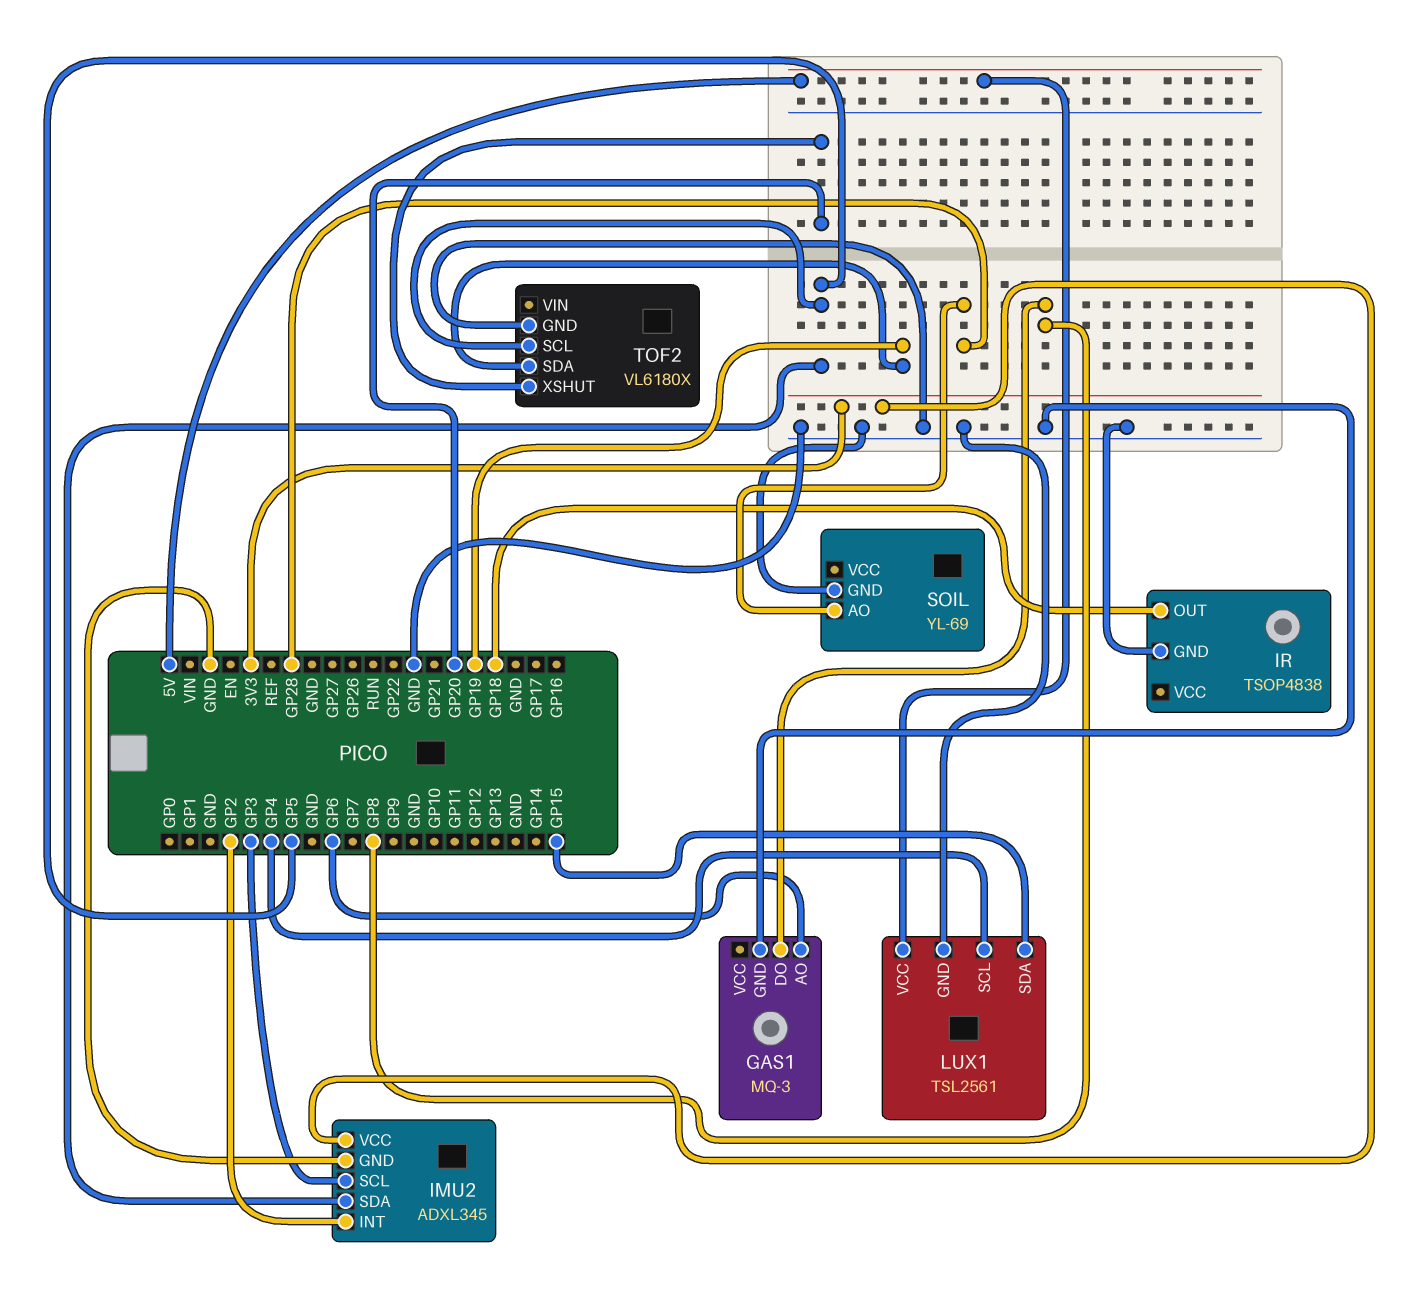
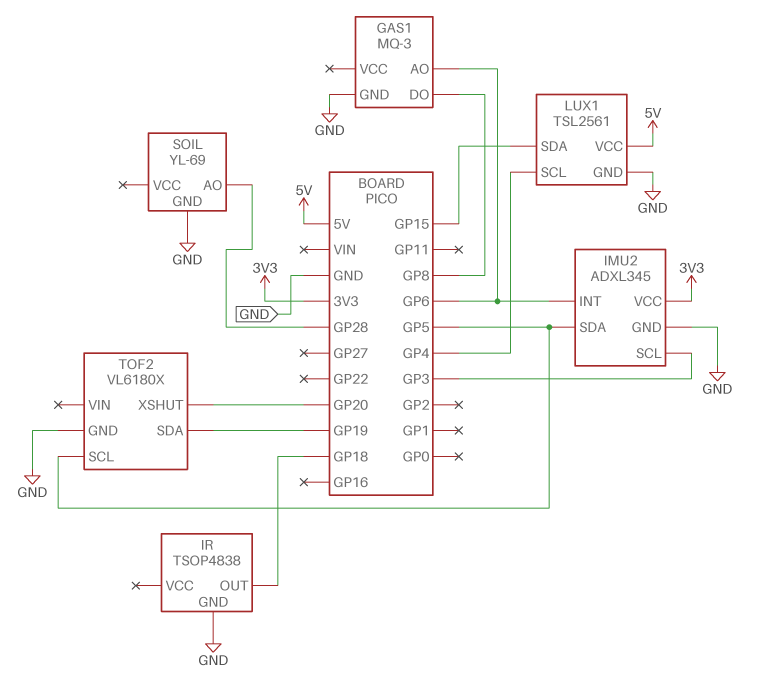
IMU2 pin INT: GP2 -> GP6

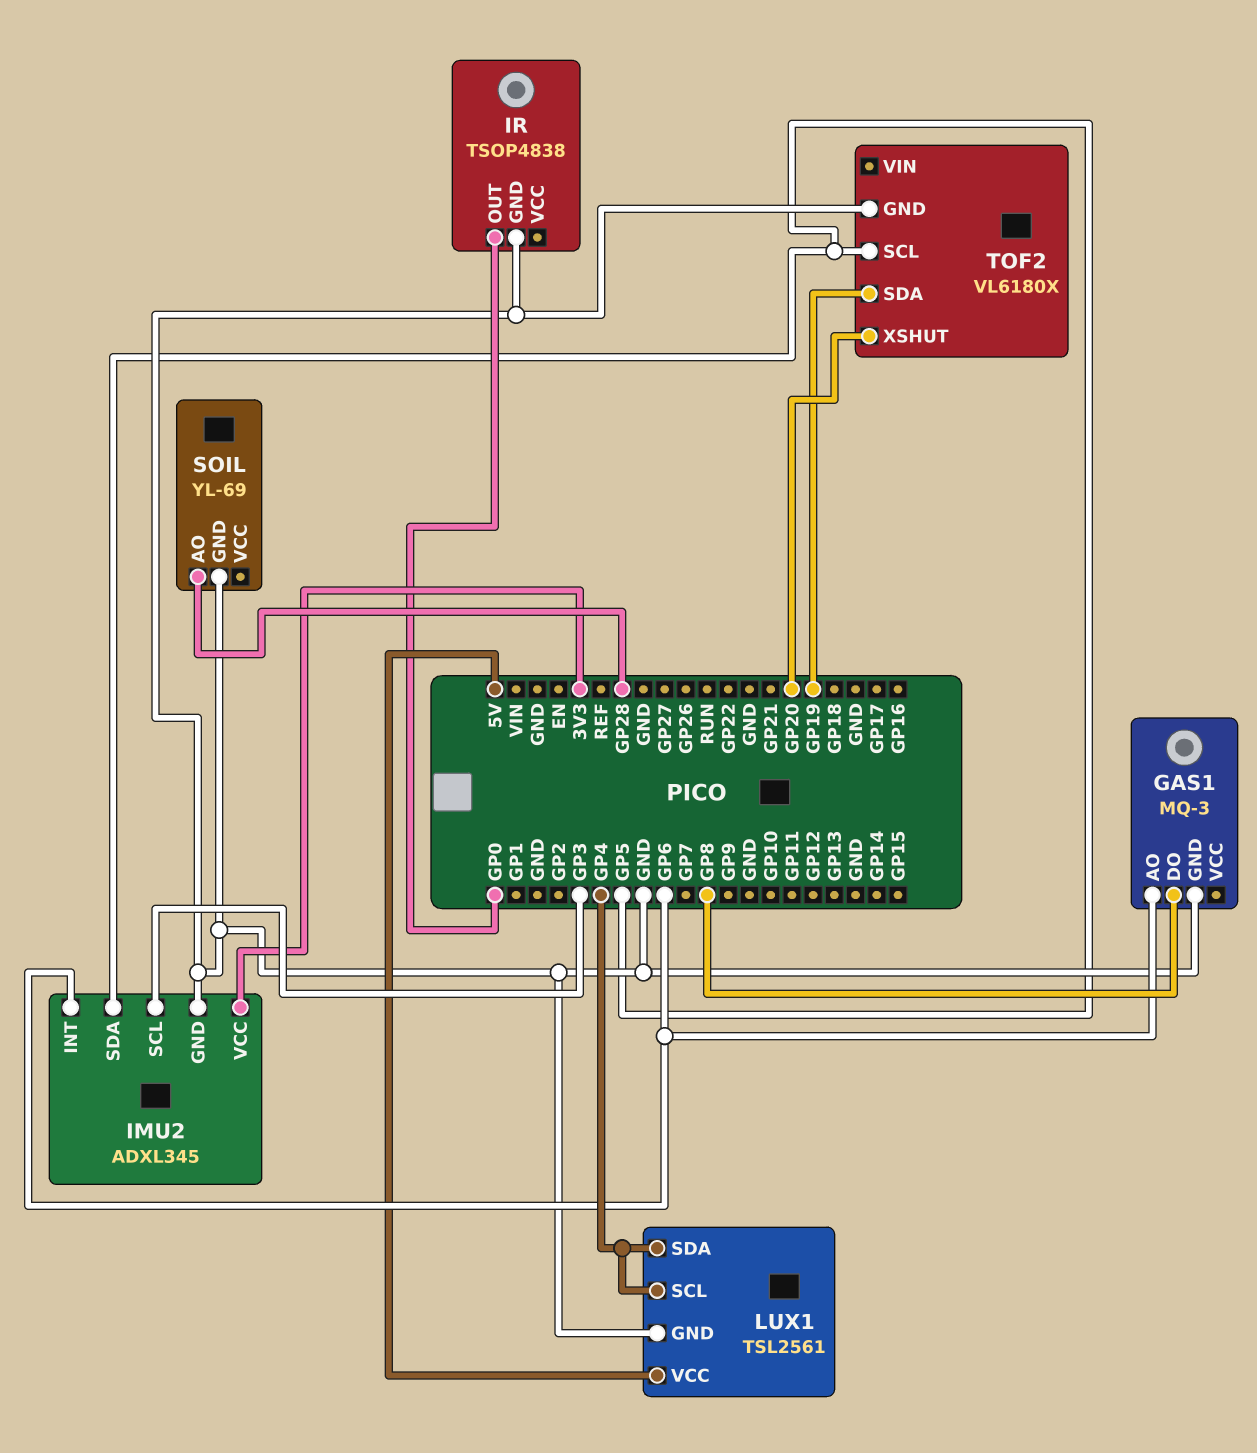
IR pin OUT: GP18 -> GP0
LUX1 pin SDA: GP15 -> GP4

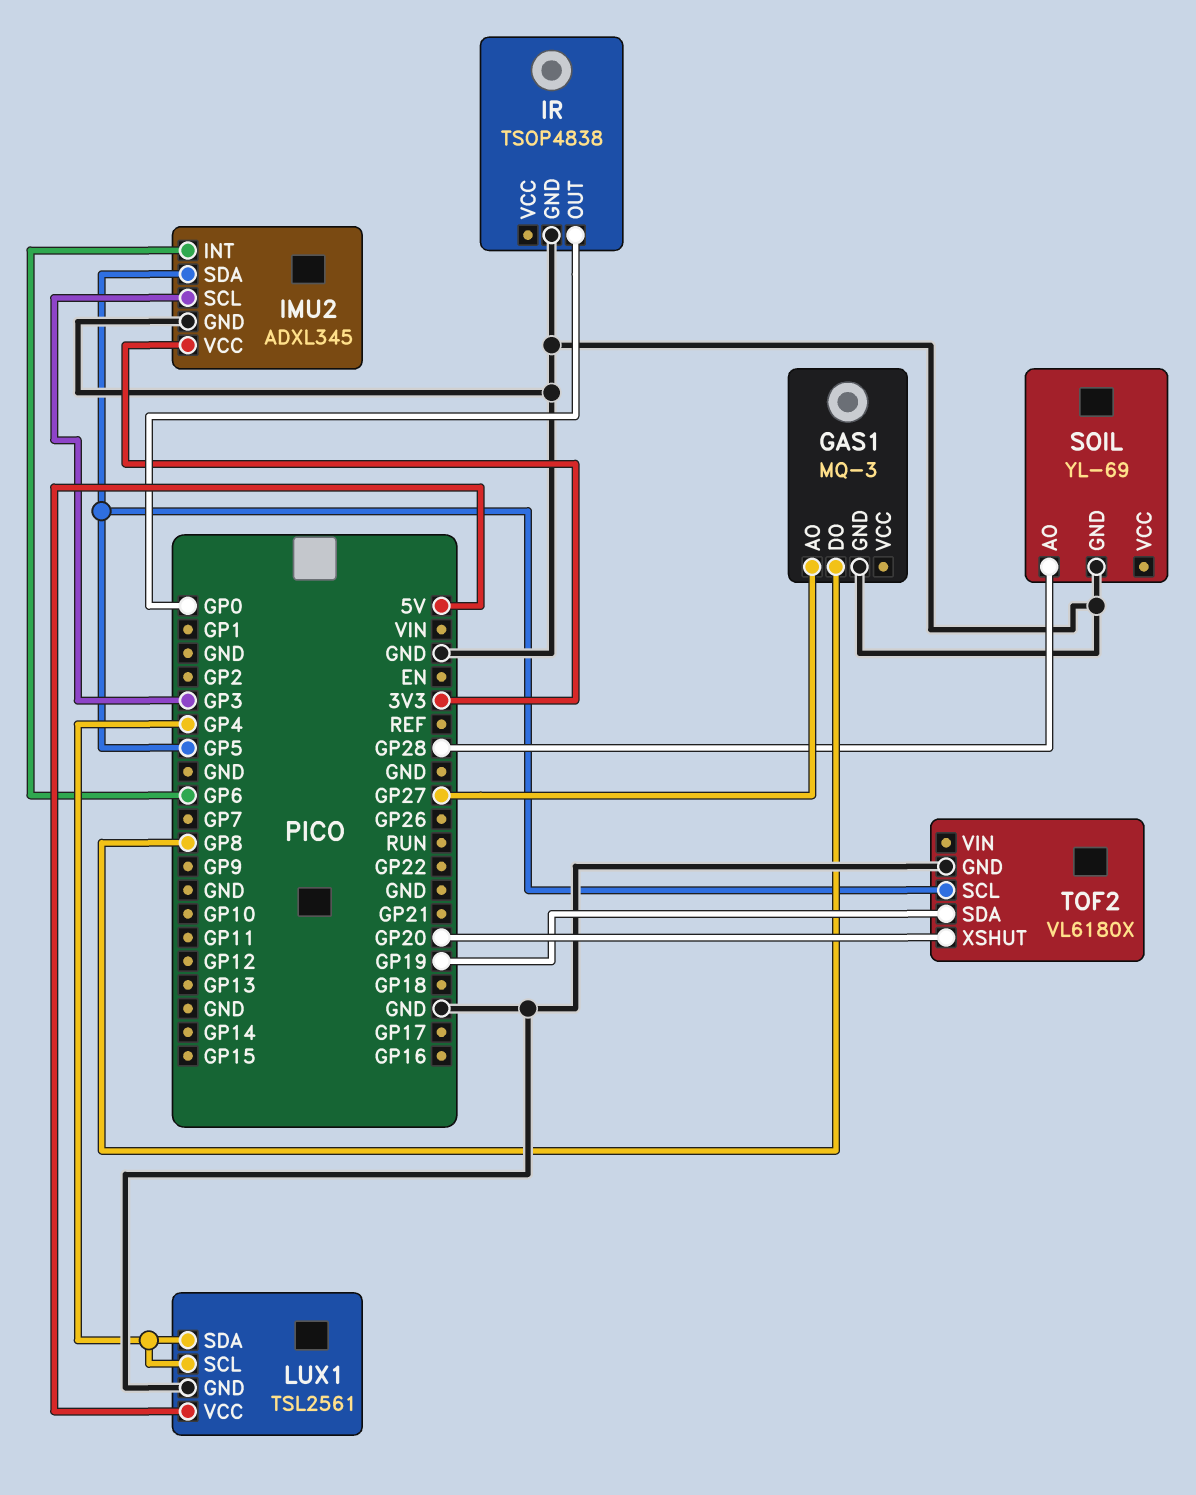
GAS1 pin AO: GP6 -> GP27

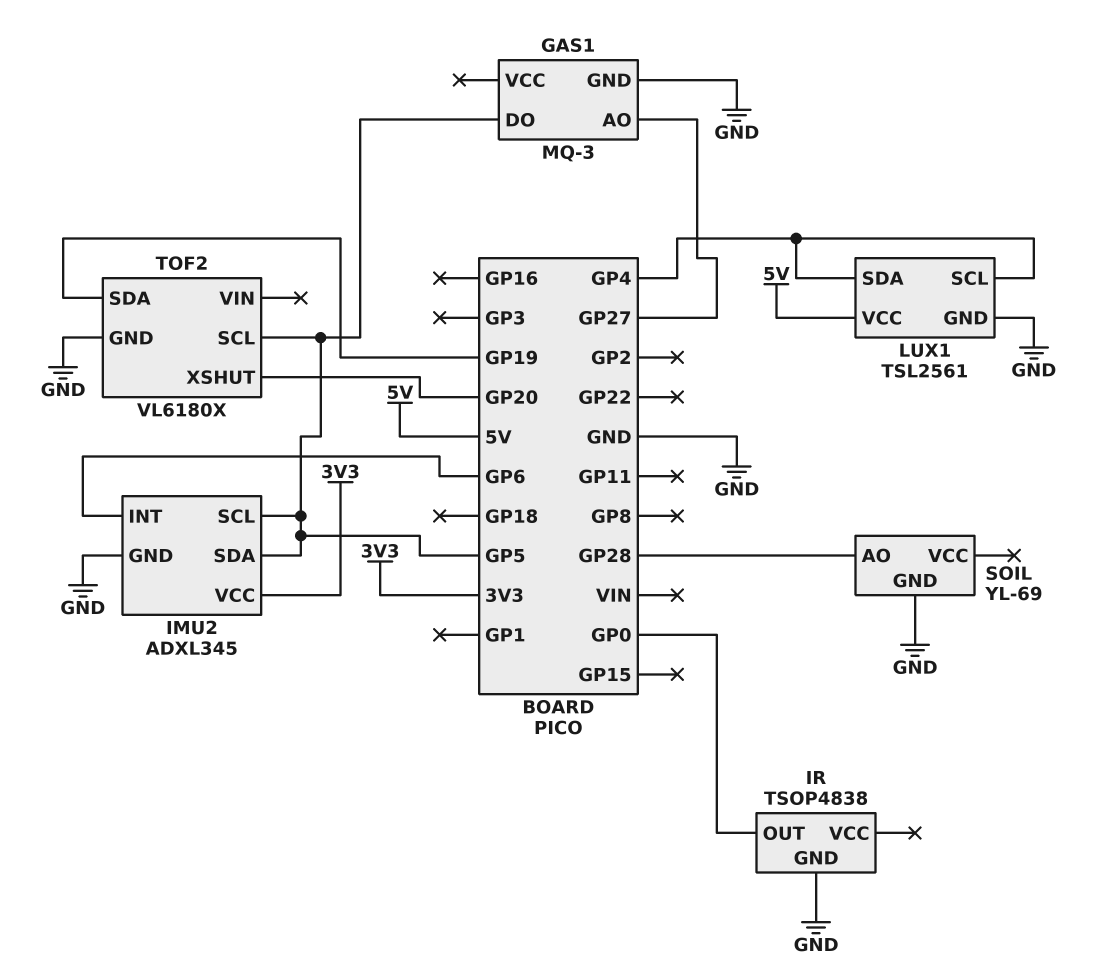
GAS1 pin DO: GP8 -> GP5
IMU2 pin SCL: GP3 -> GP5

